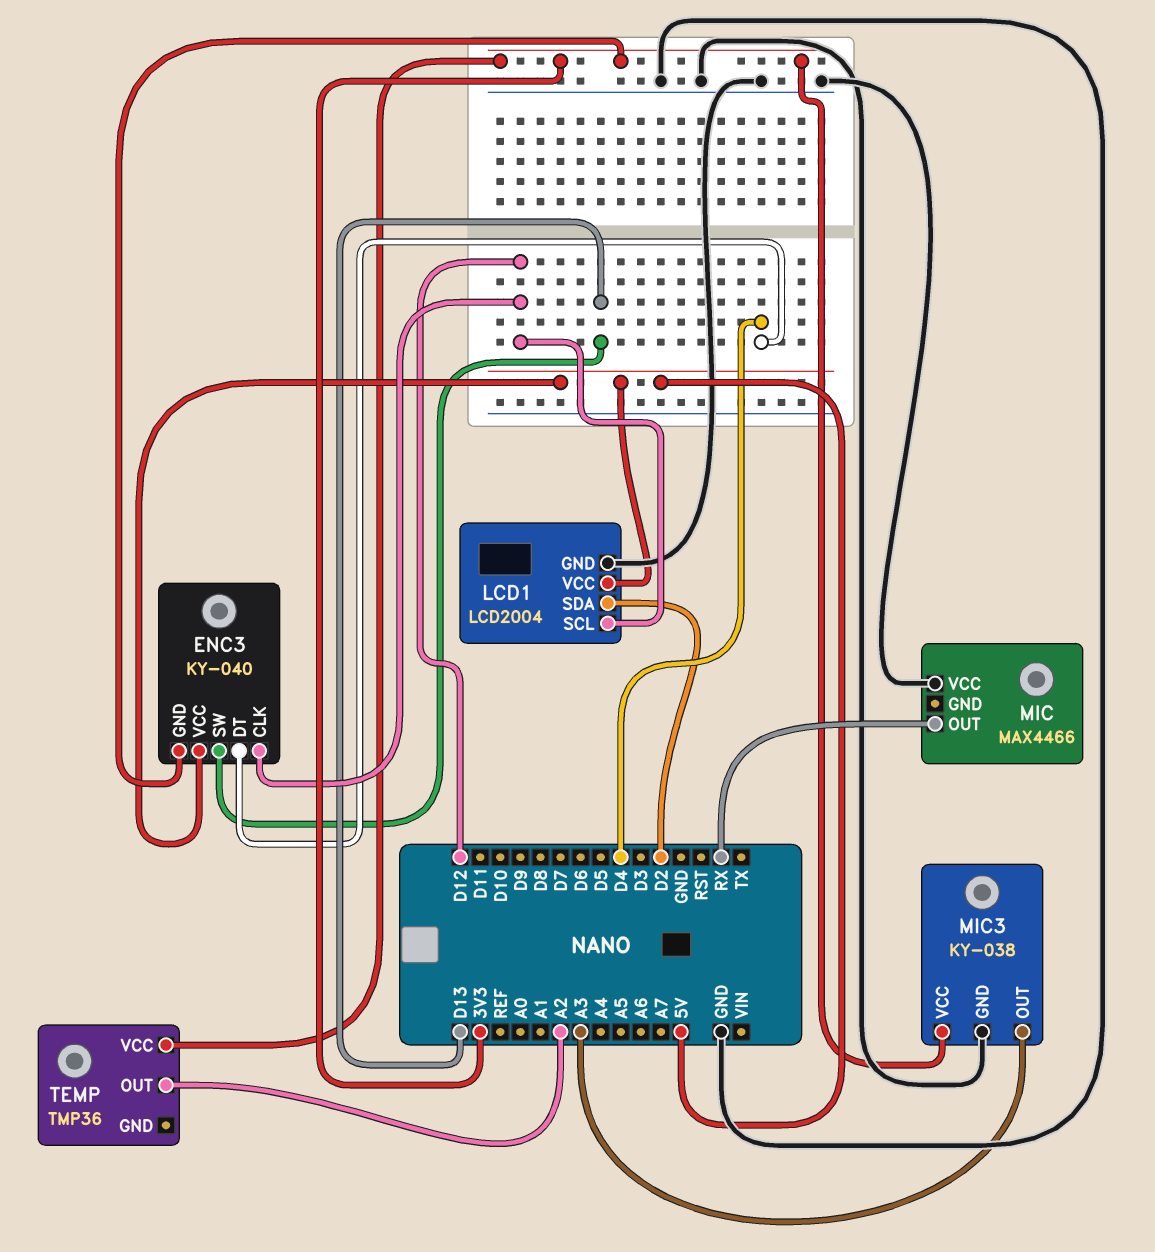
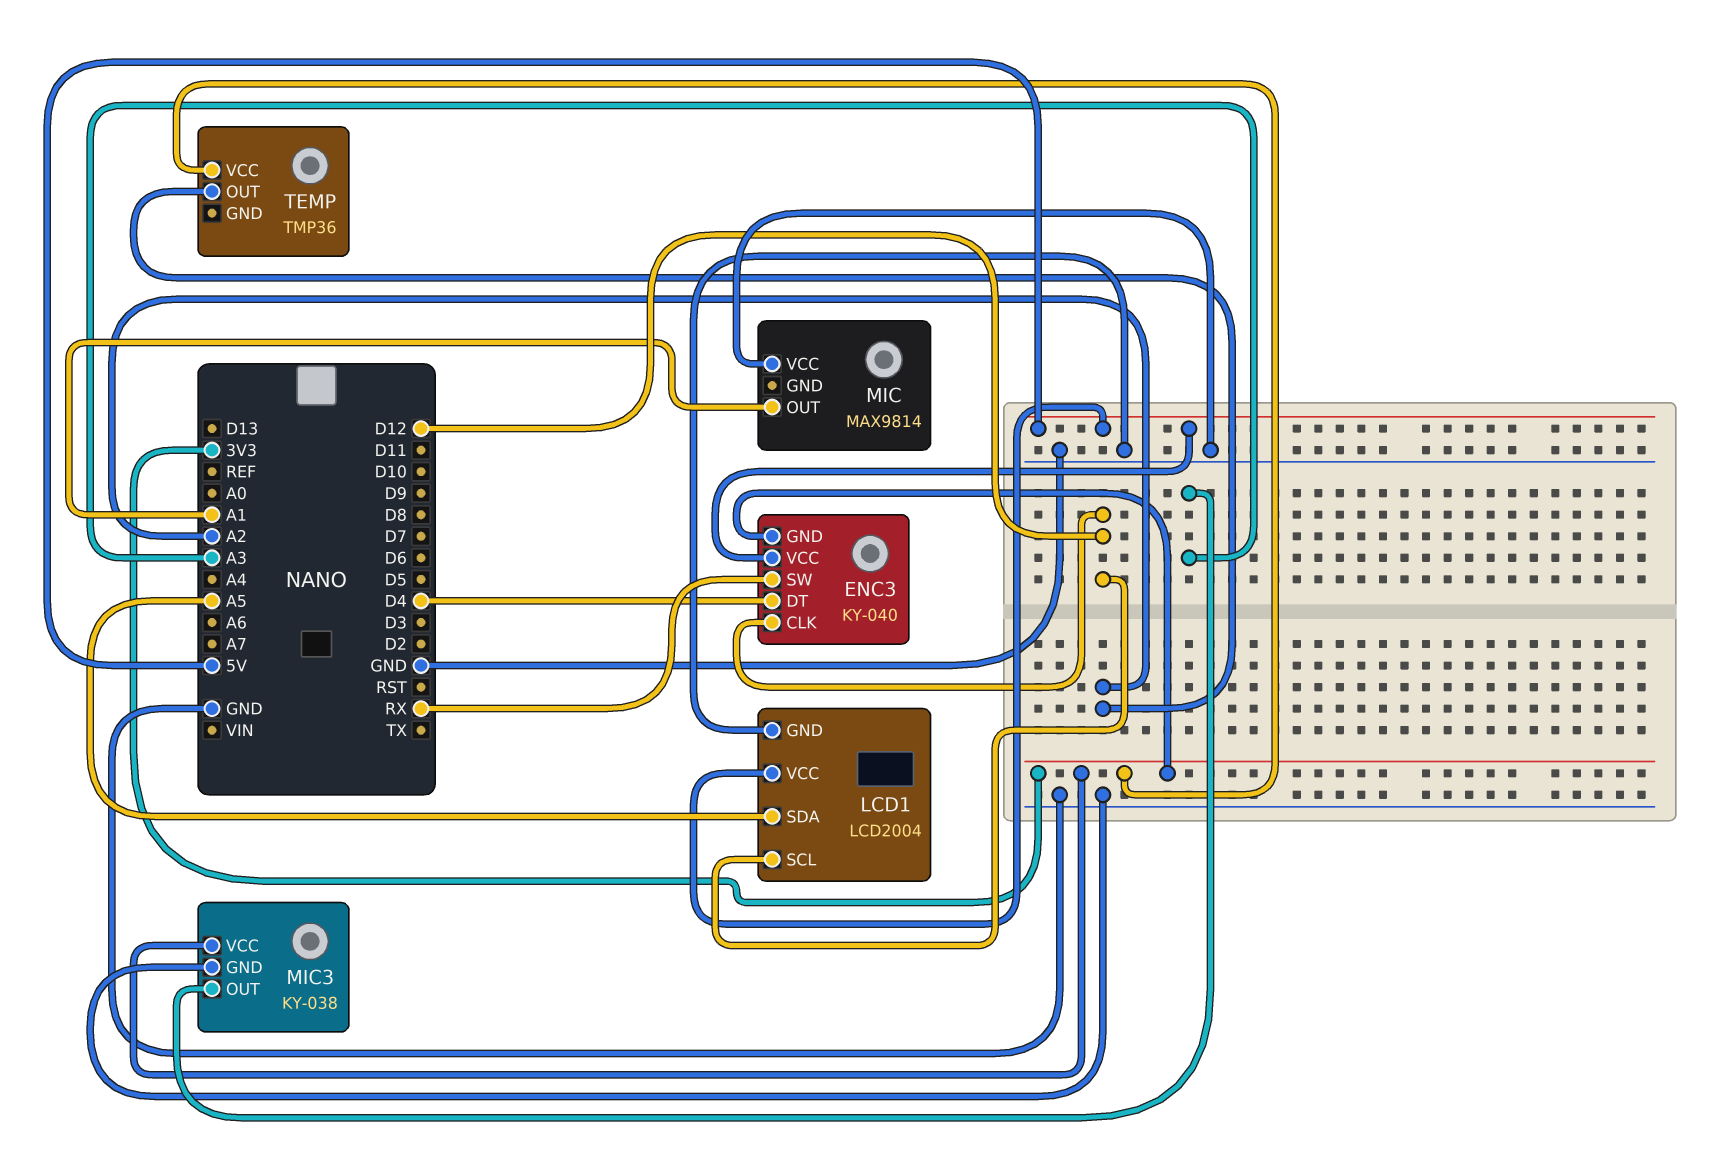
ENC3 pin SW: D13 -> RX
LCD1 pin SDA: D2 -> A5
MIC: MAX4466 -> MAX9814
MIC pin OUT: RX -> A1

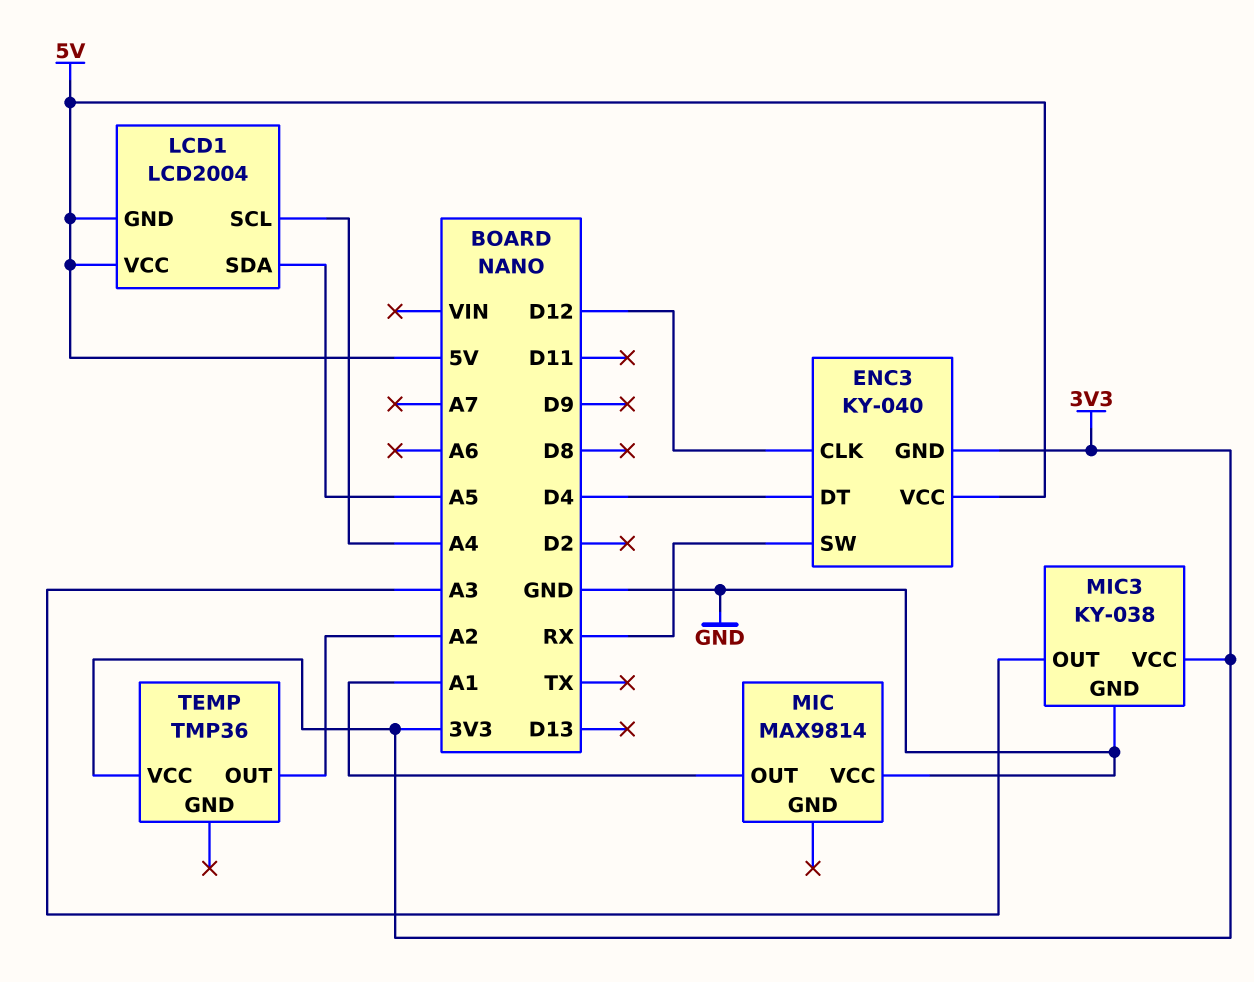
LCD1 pin GND: GND -> 5V
LCD1 pin SCL: D12 -> A4

